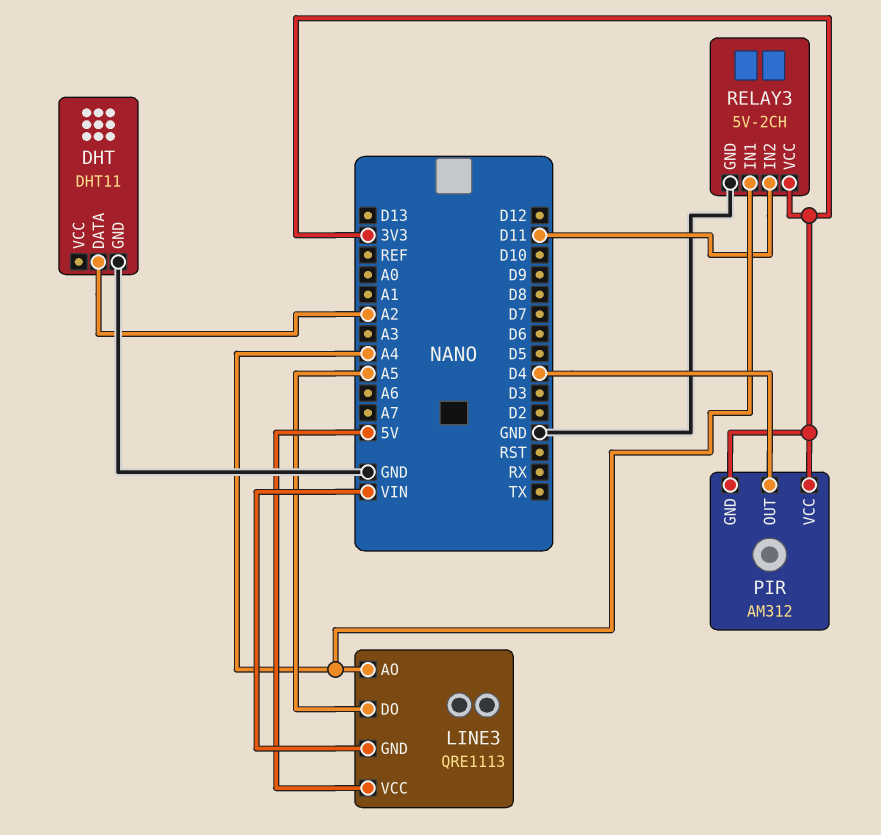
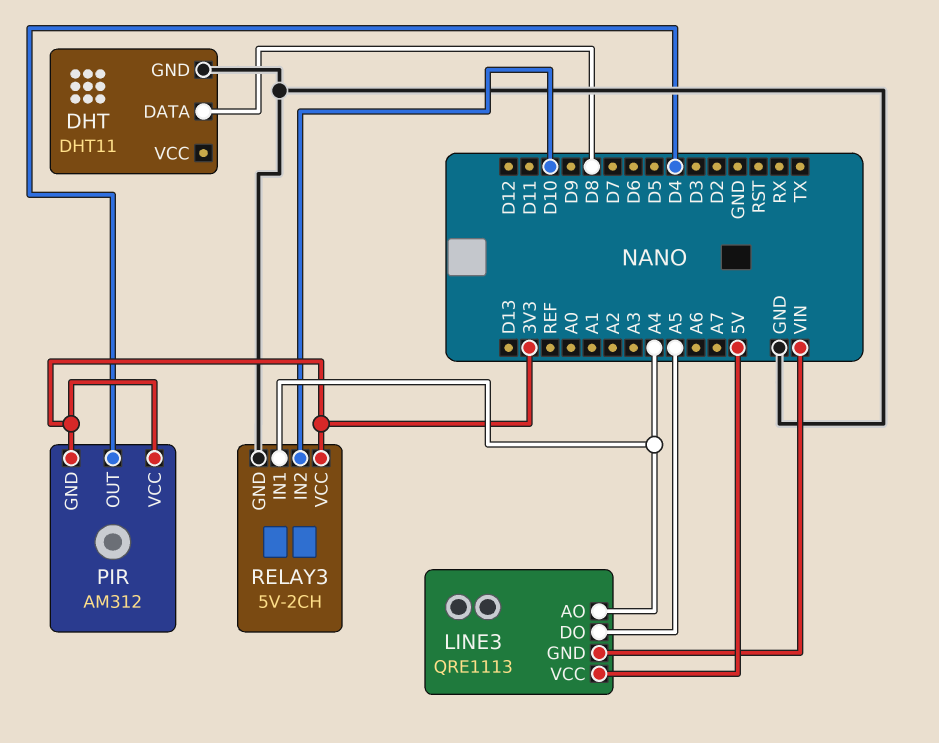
DHT pin DATA: A2 -> D8
RELAY3 pin IN2: D11 -> D10

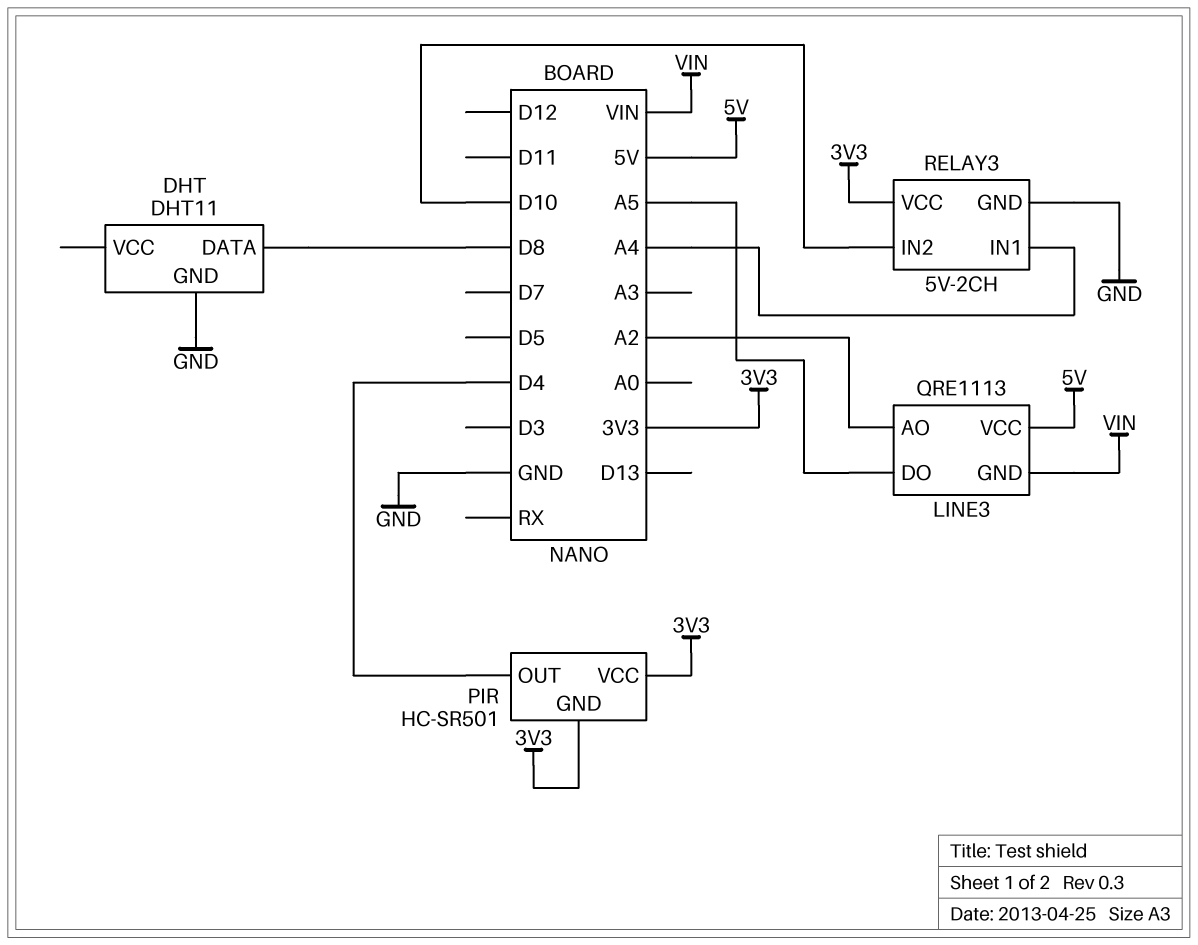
LINE3 pin AO: A4 -> A2
PIR: AM312 -> HC-SR501

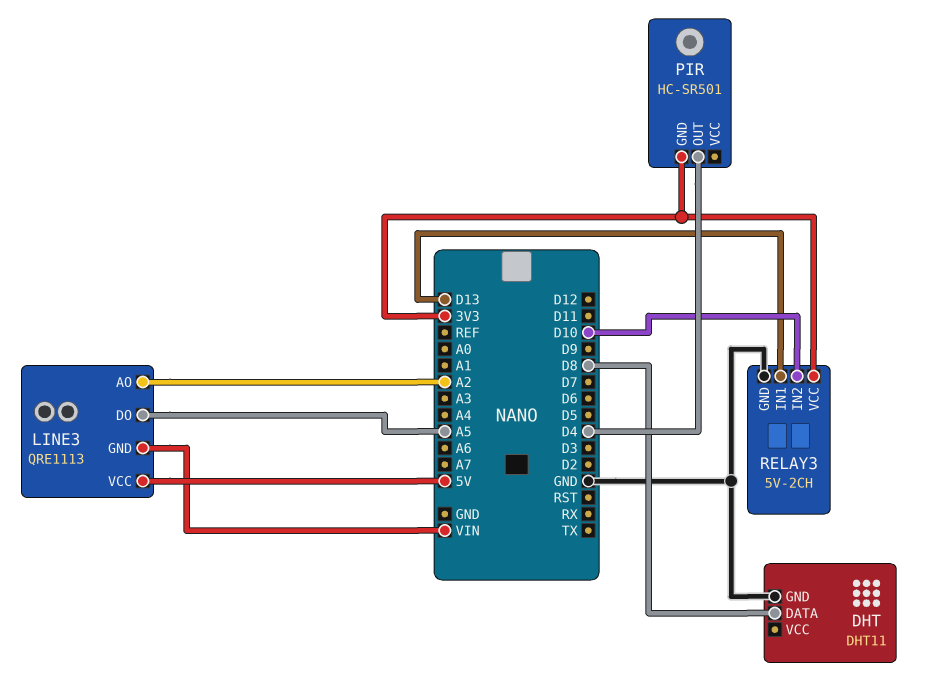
PIR pin VCC: 3V3 -> none
RELAY3 pin IN1: A4 -> D13

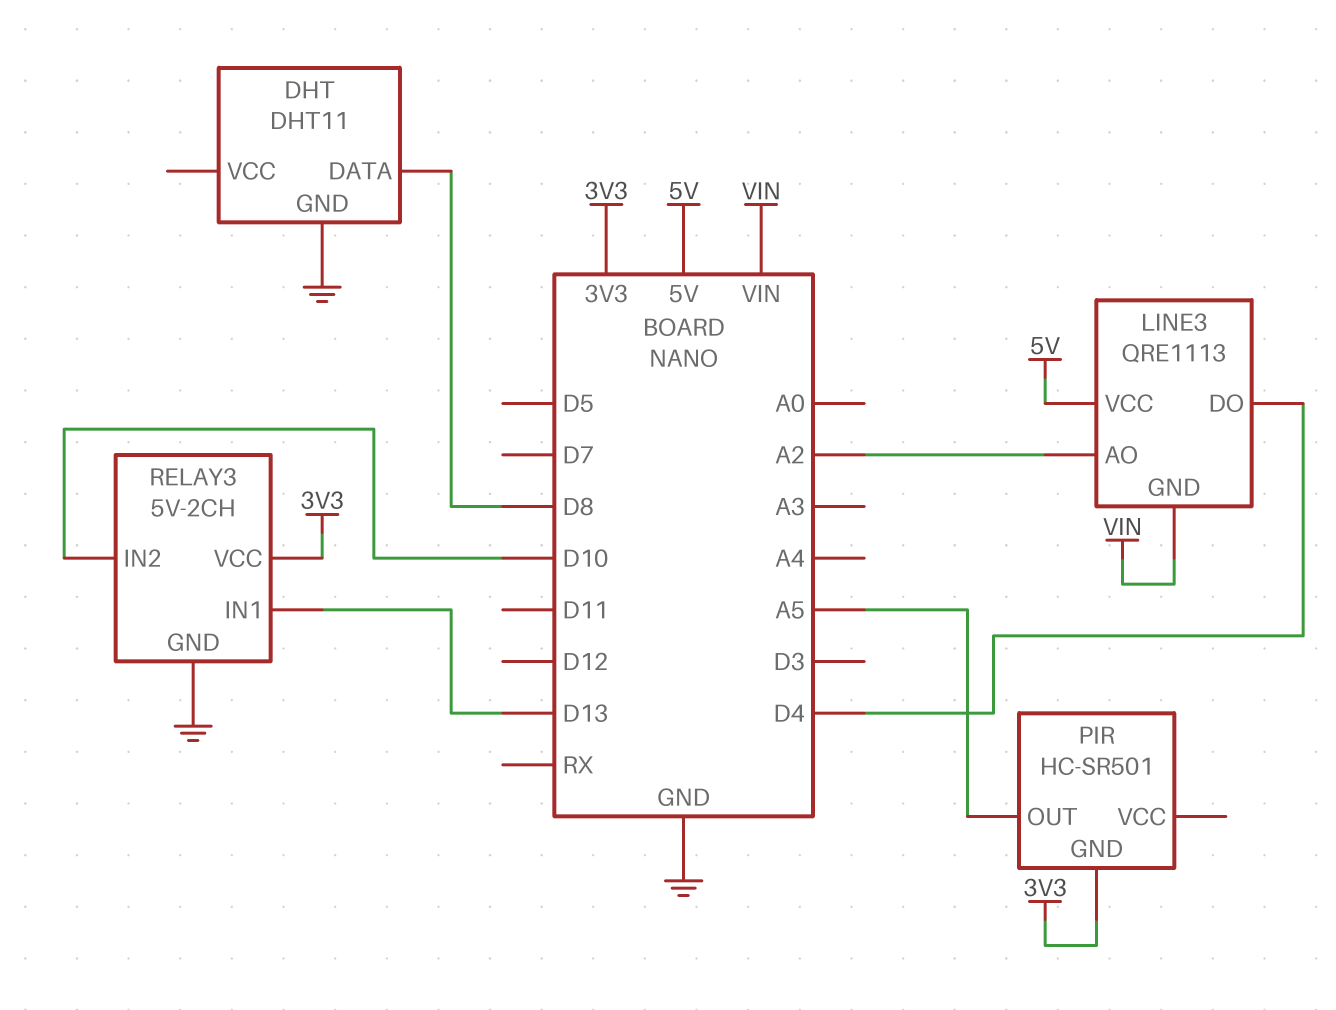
LINE3 pin DO: A5 -> D4
PIR pin OUT: D4 -> A5

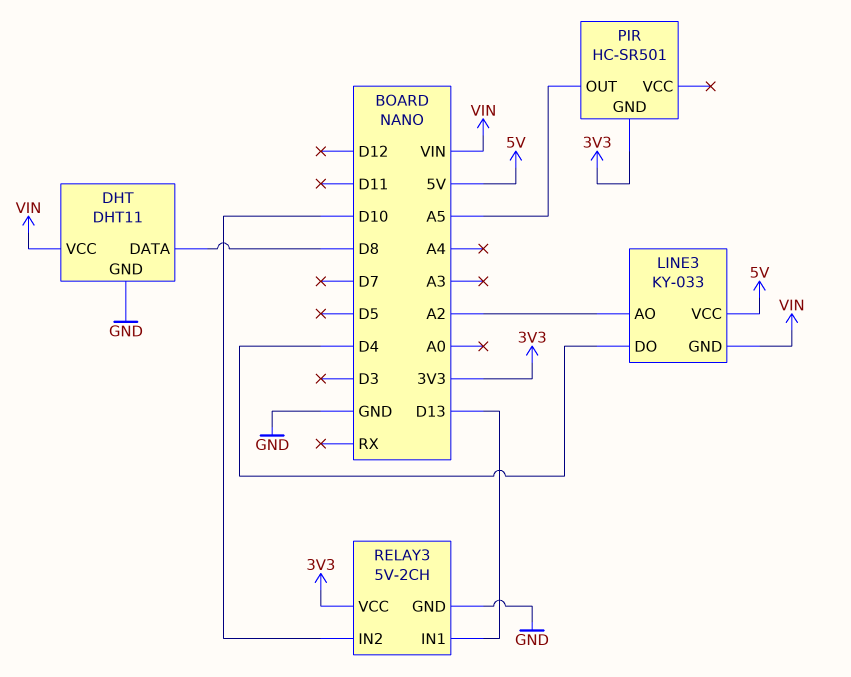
DHT pin VCC: none -> VIN
LINE3: QRE1113 -> KY-033

